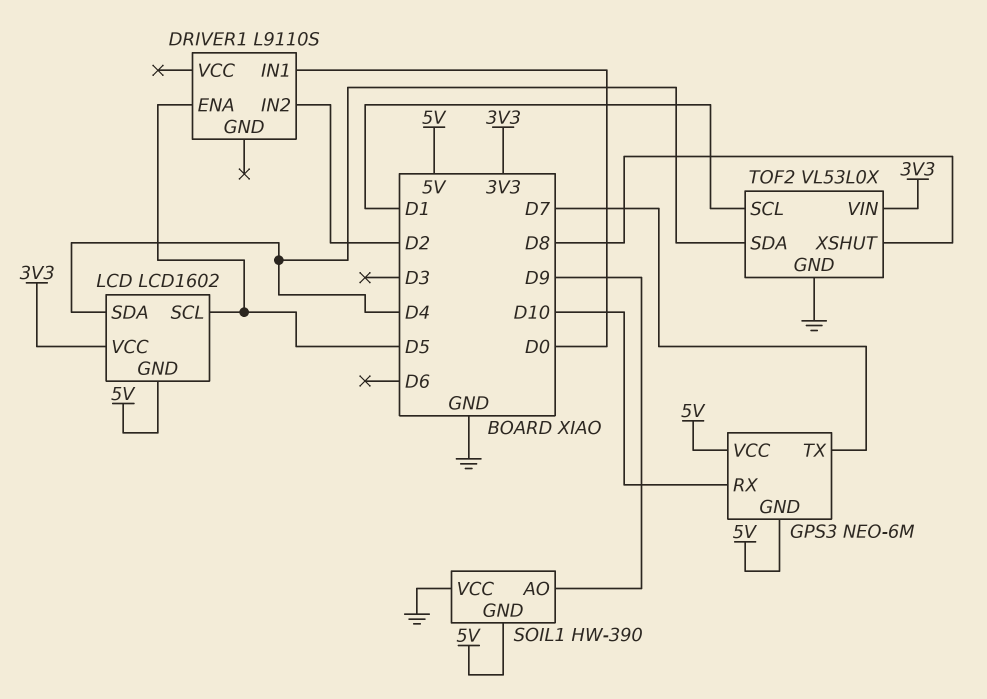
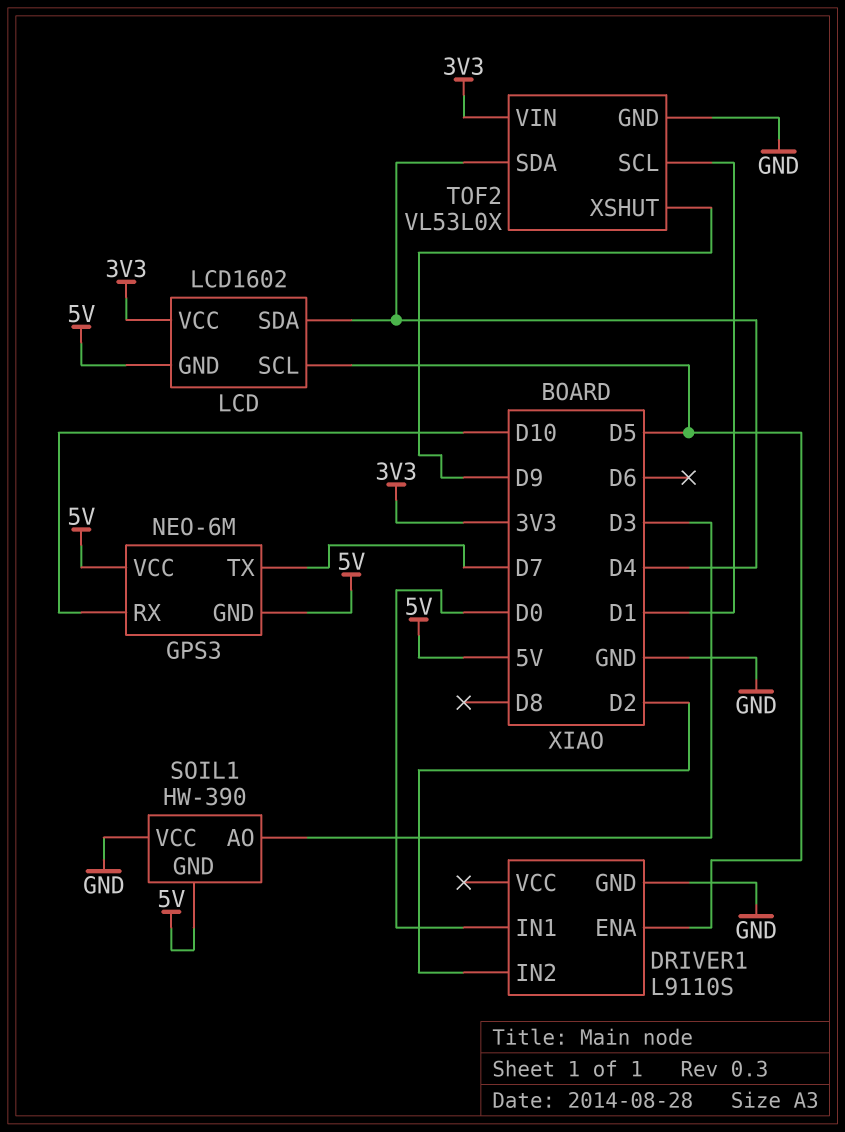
DRIVER1 pin GND: none -> GND
SOIL1 pin AO: D9 -> D3
TOF2 pin XSHUT: D8 -> D9

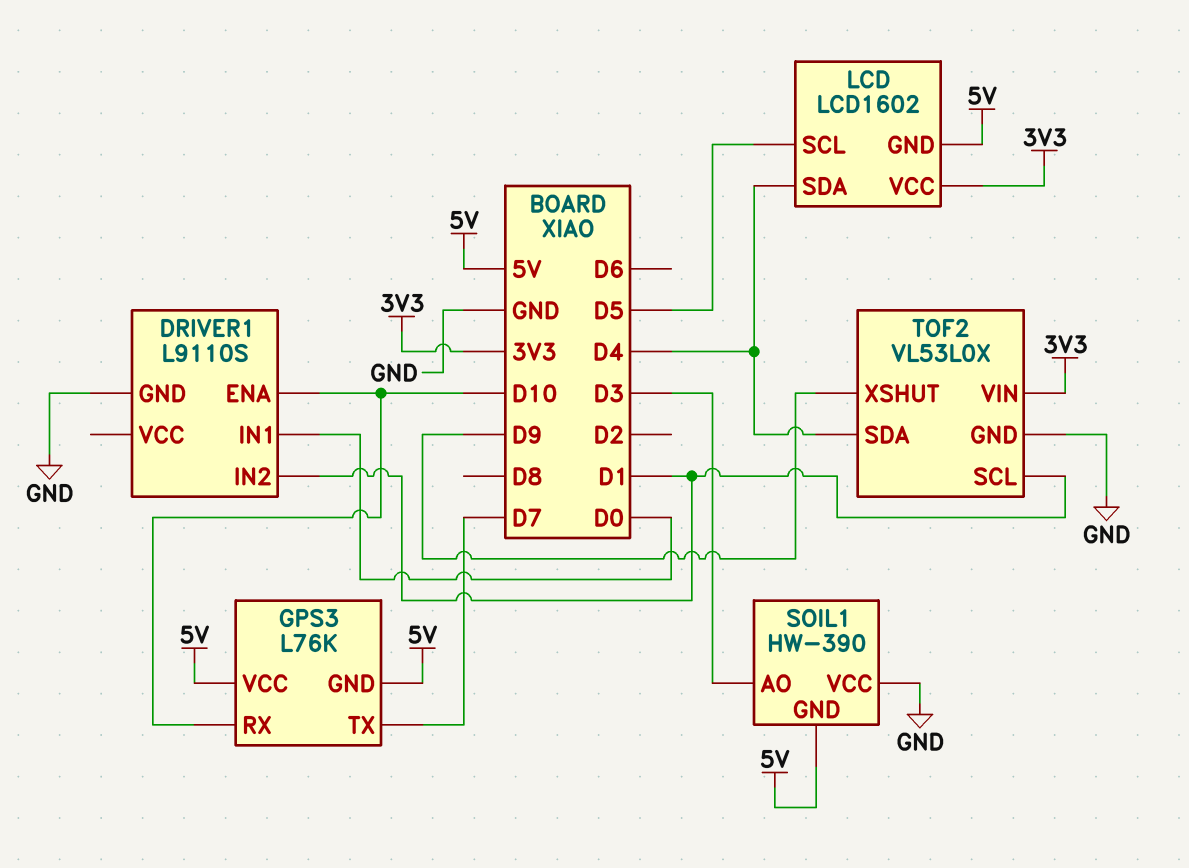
DRIVER1 pin ENA: D5 -> D10
DRIVER1 pin IN2: D2 -> D1
GPS3: NEO-6M -> L76K

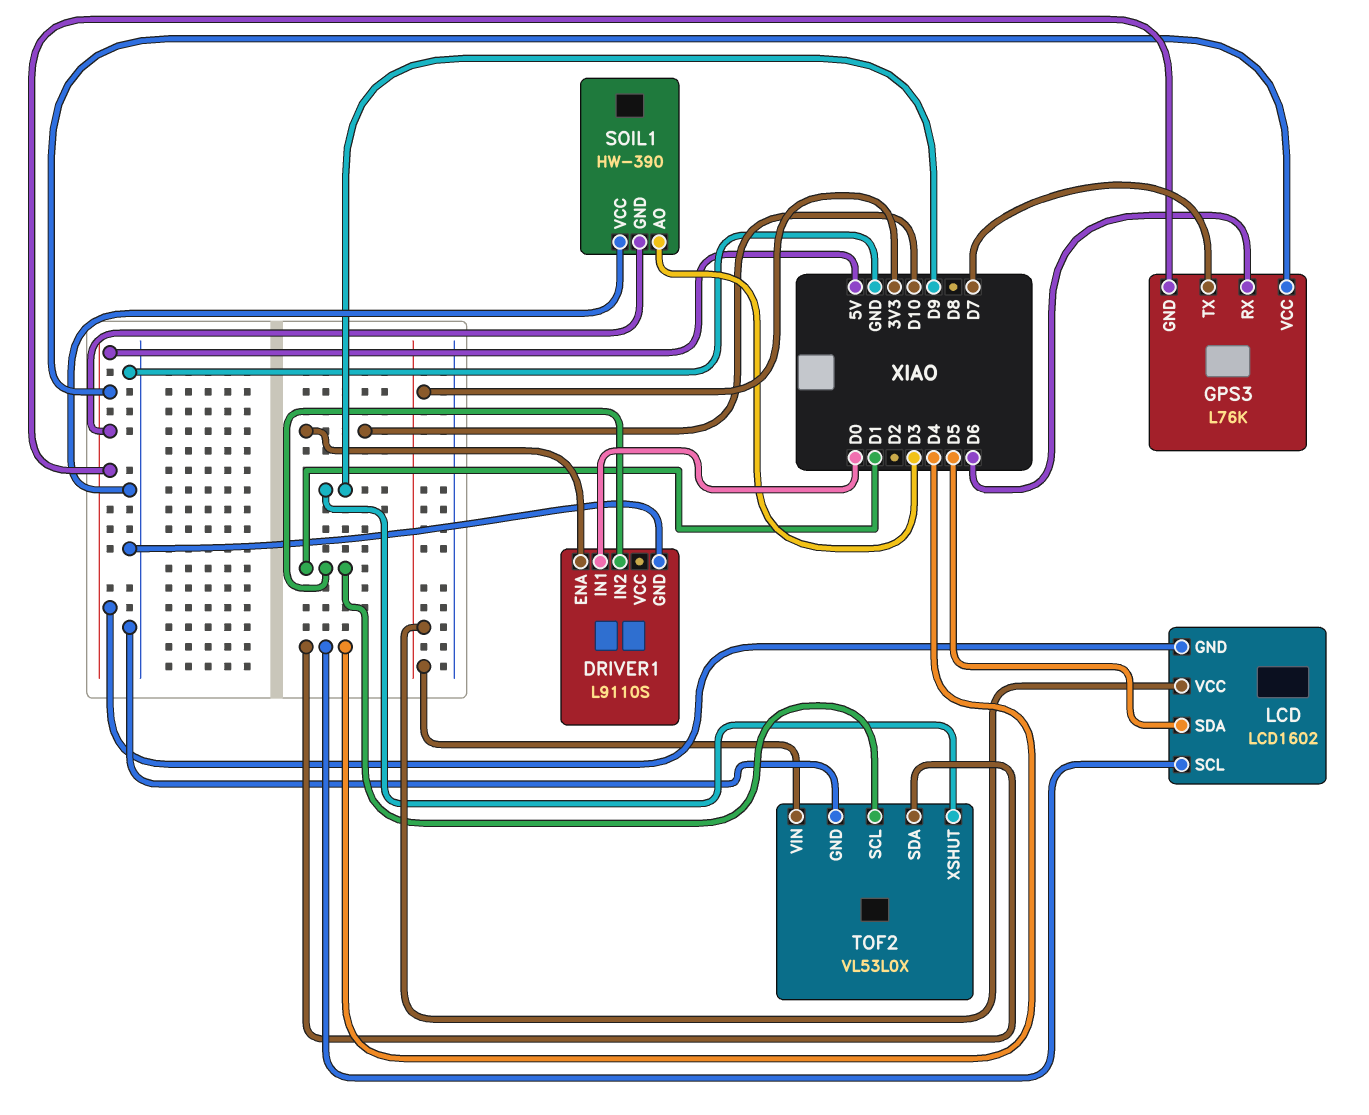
GPS3 pin RX: D10 -> D6
LCD pin SCL: D5 -> D4
LCD pin SDA: D4 -> D5

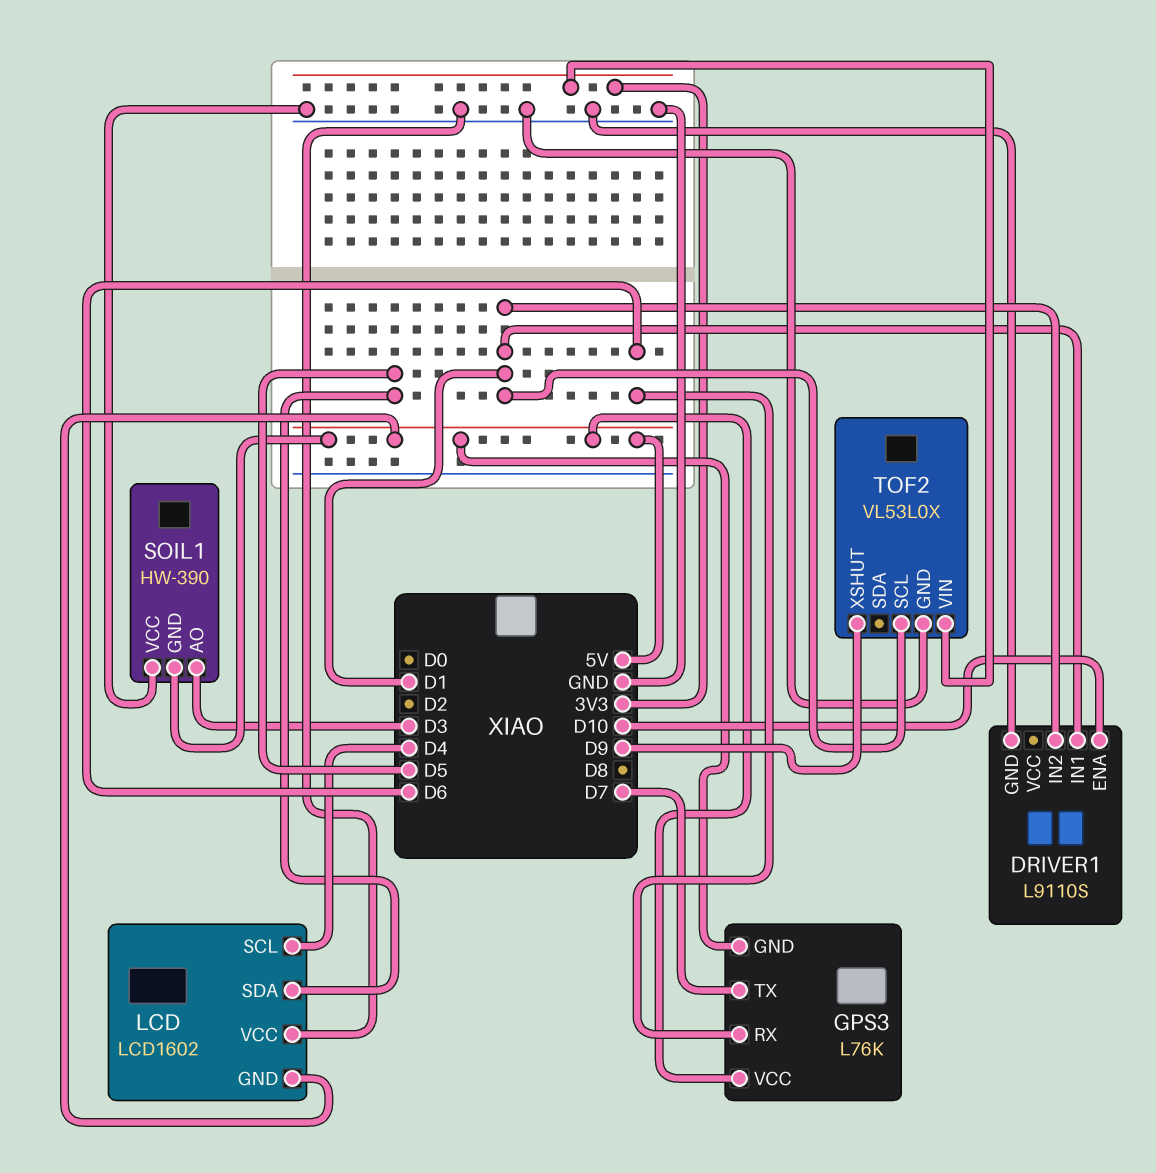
DRIVER1 pin IN1: D0 -> D1
LCD pin VCC: 3V3 -> GND
TOF2 pin SDA: D4 -> none

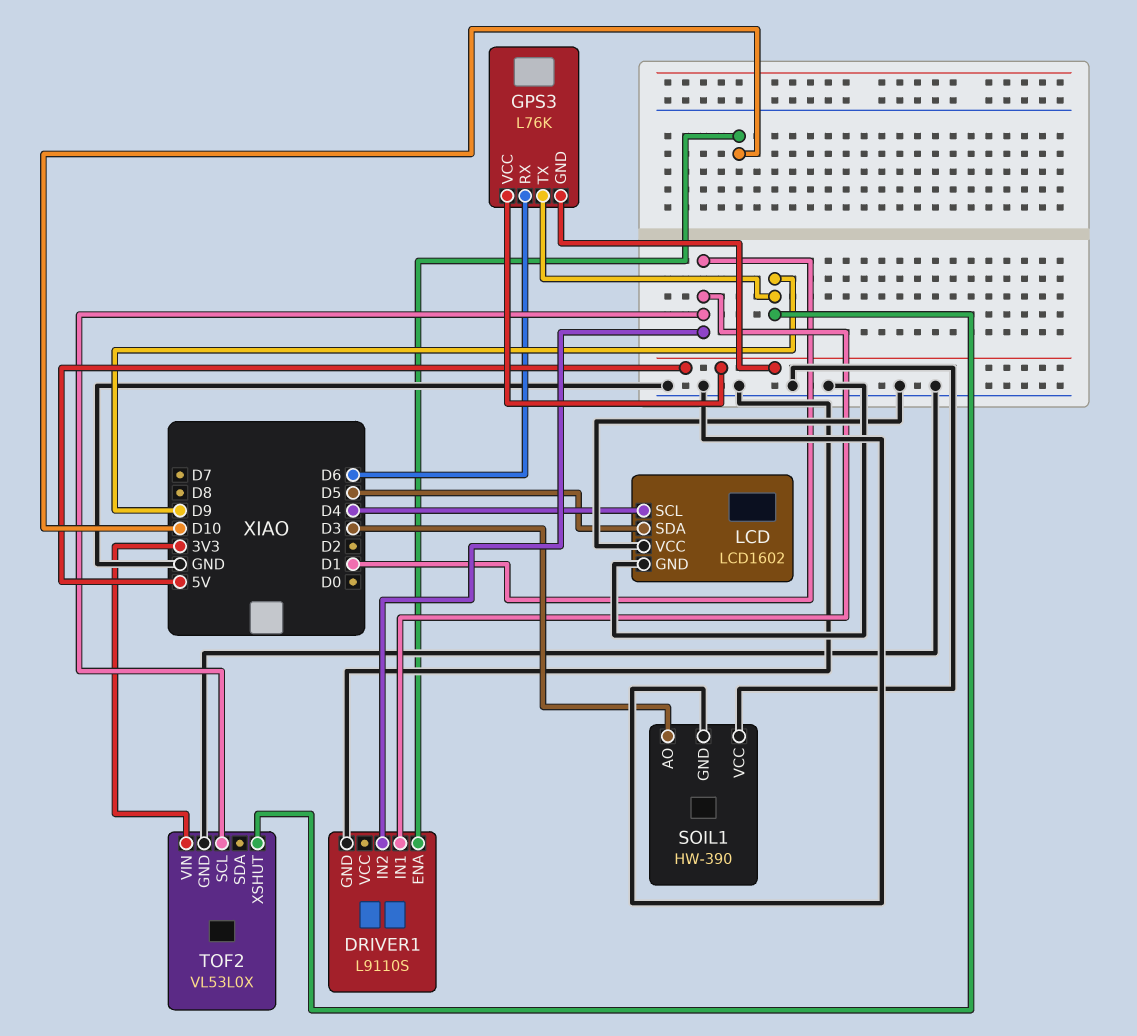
GPS3 pin TX: D7 -> D9
LCD pin GND: 5V -> GND
SOIL1 pin GND: 5V -> GND

